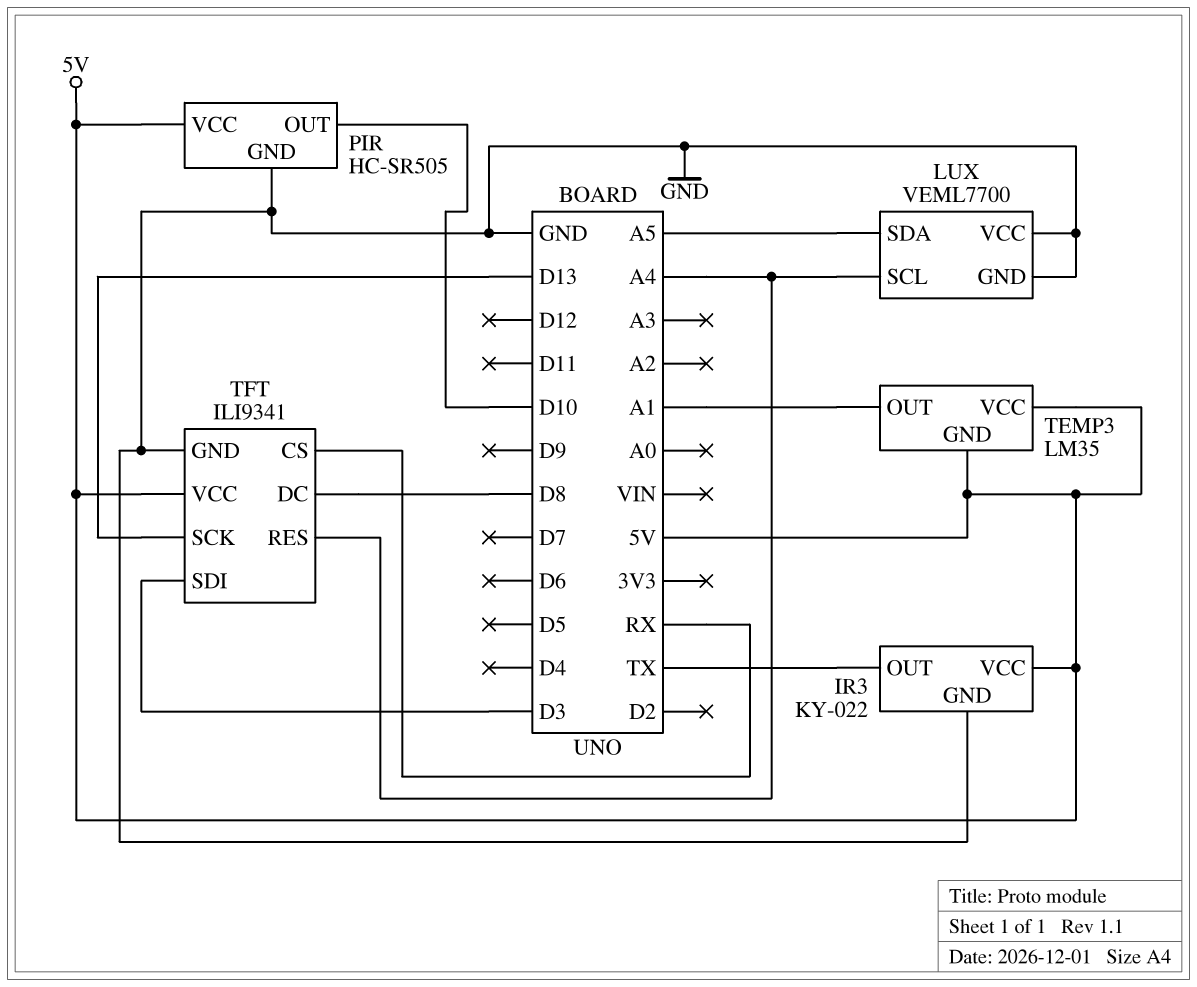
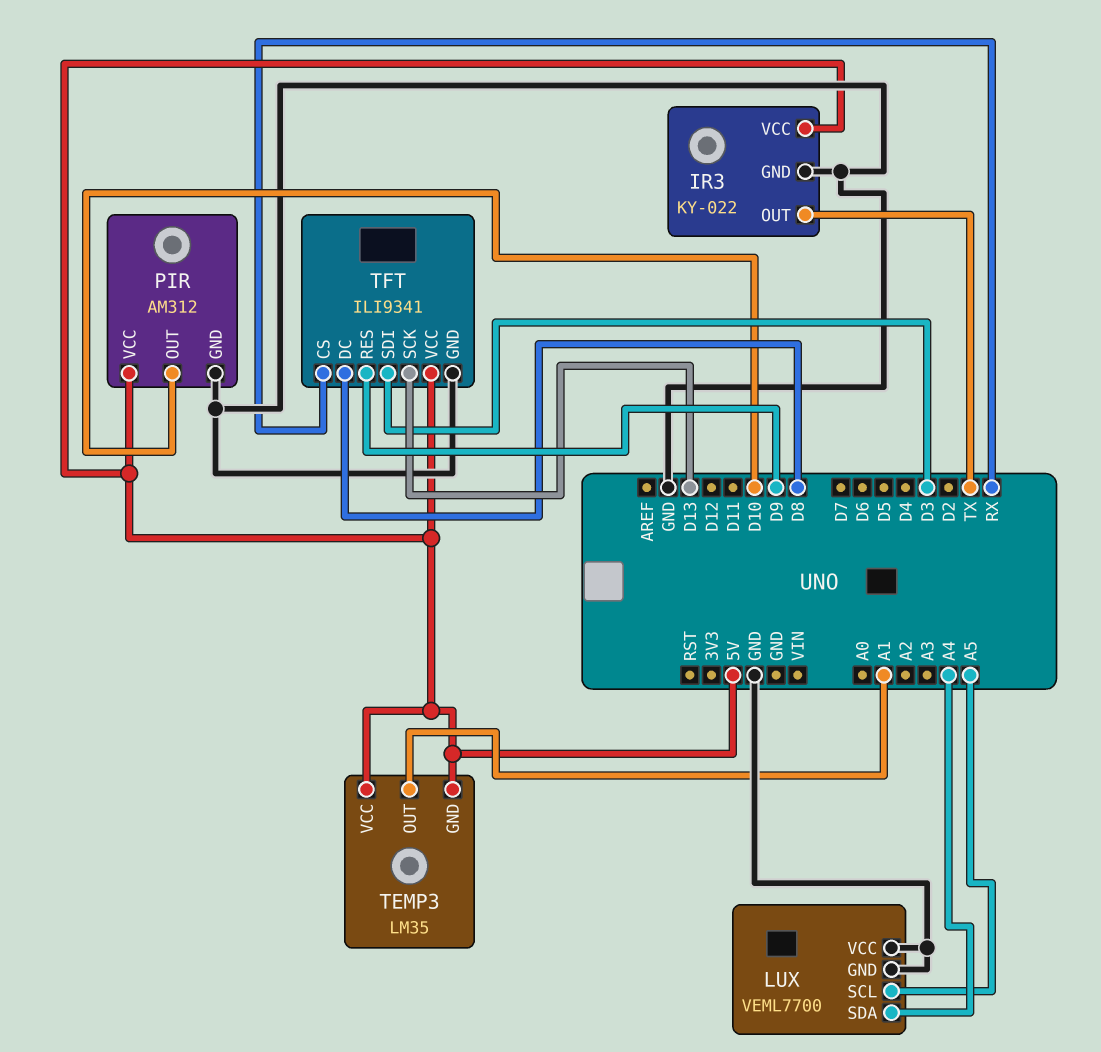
LUX pin SCL: A4 -> A5
LUX pin SDA: A5 -> A4
PIR: HC-SR505 -> AM312
TFT pin RES: A4 -> D9

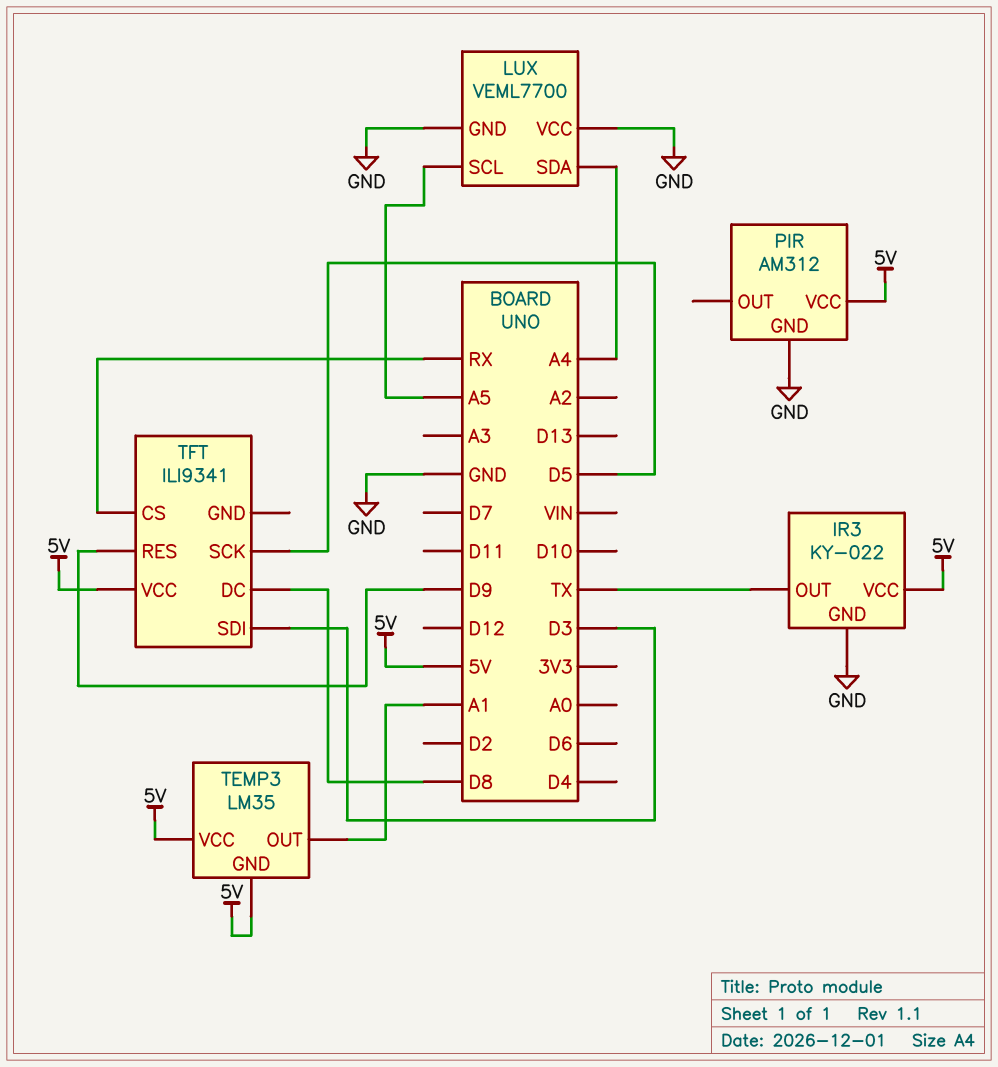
PIR pin OUT: D10 -> none
TFT pin GND: GND -> none
TFT pin SCK: D13 -> D5

